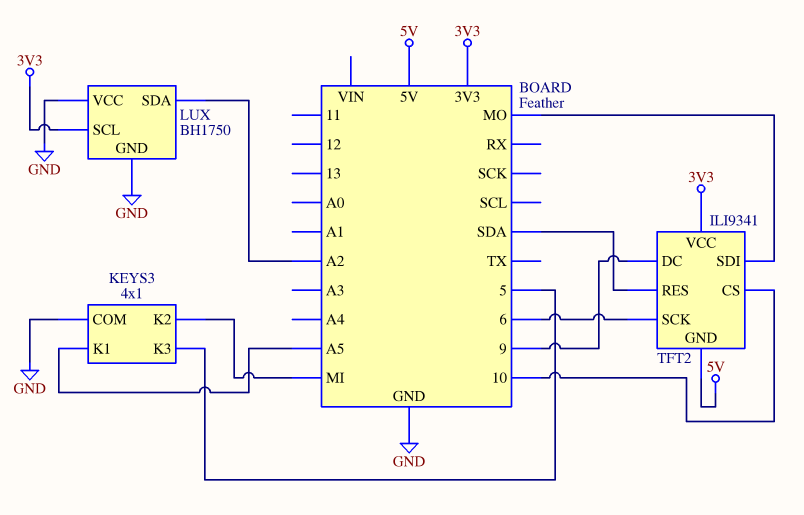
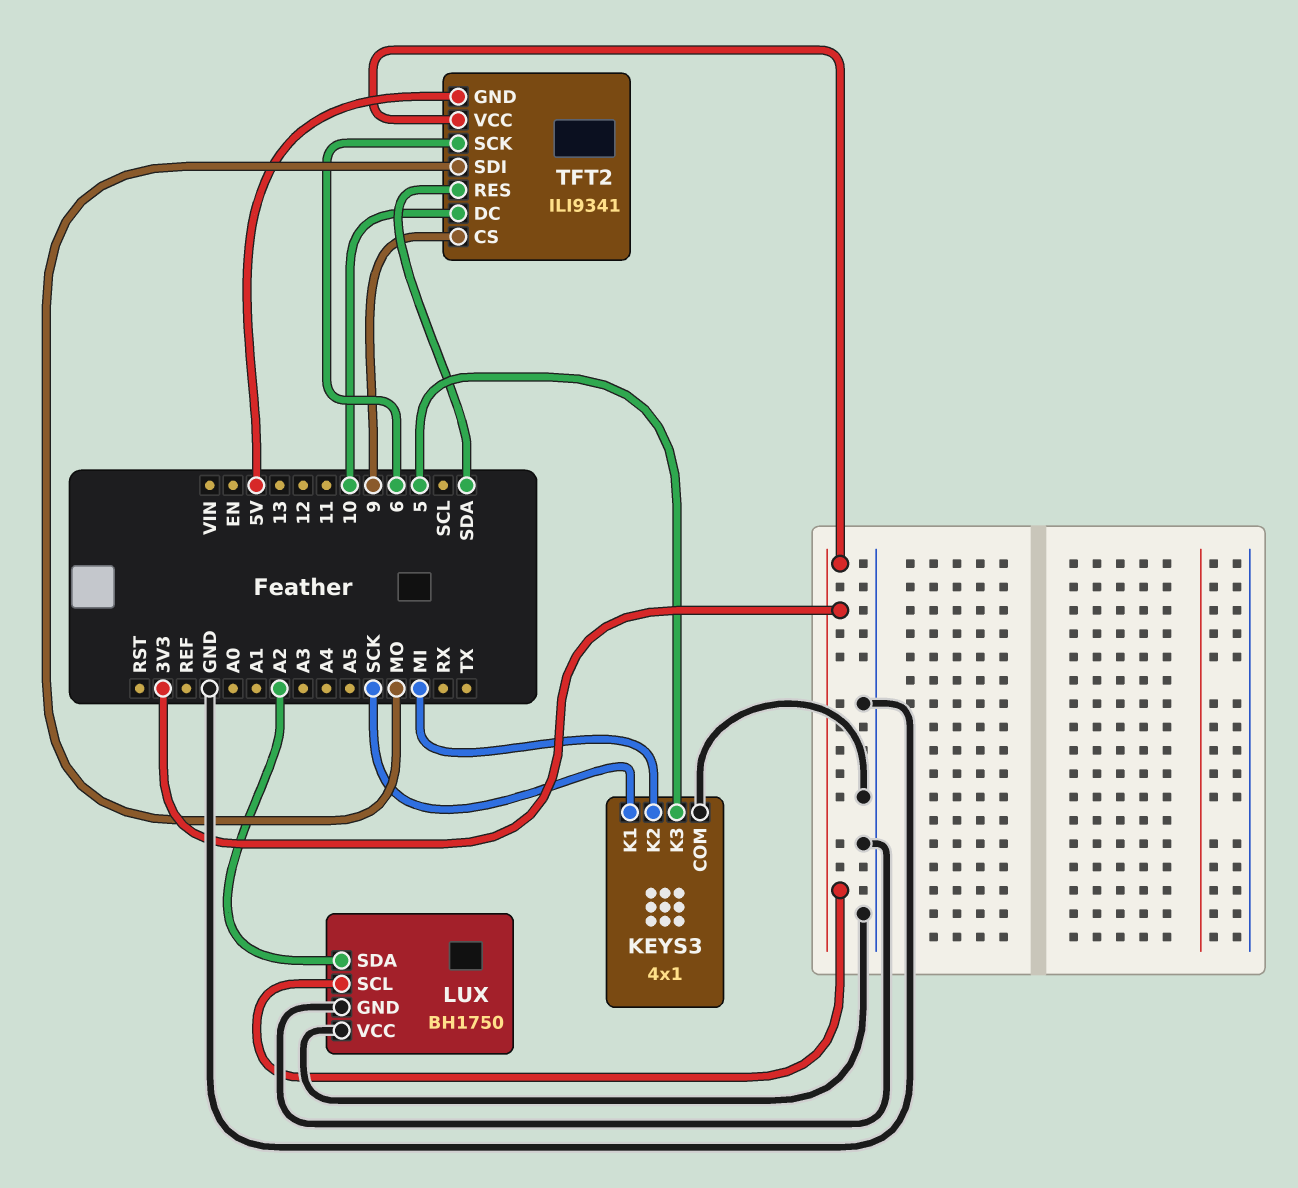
KEYS3 pin K1: A5 -> SCK
TFT2 pin CS: 10 -> 9
TFT2 pin DC: 9 -> 10

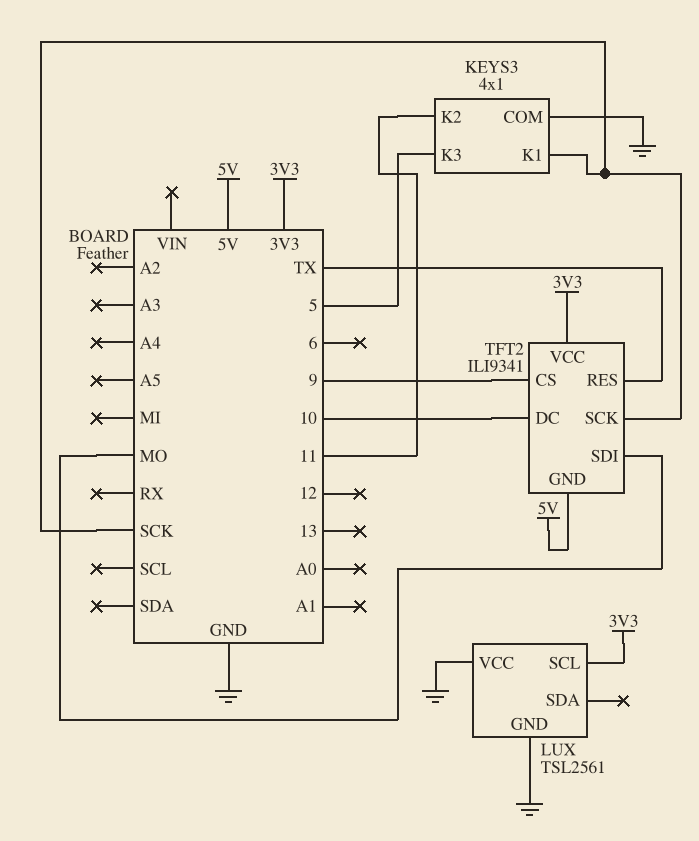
KEYS3 pin K2: MI -> 11
LUX: BH1750 -> TSL2561
LUX pin SDA: A2 -> none
TFT2 pin RES: SDA -> TX
TFT2 pin SCK: 6 -> SCK

